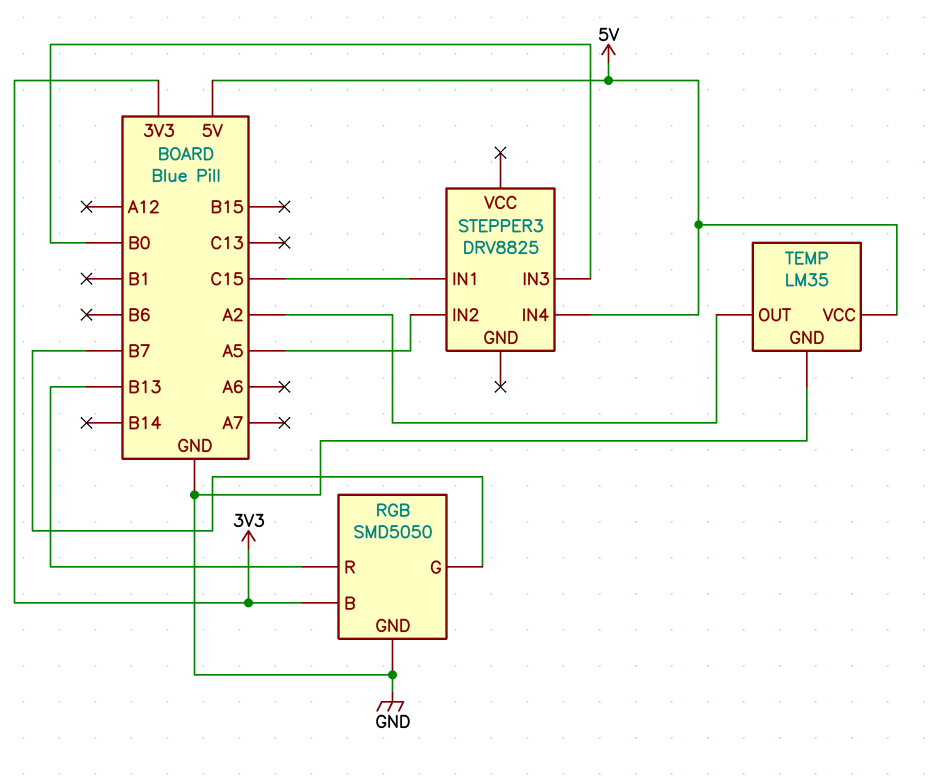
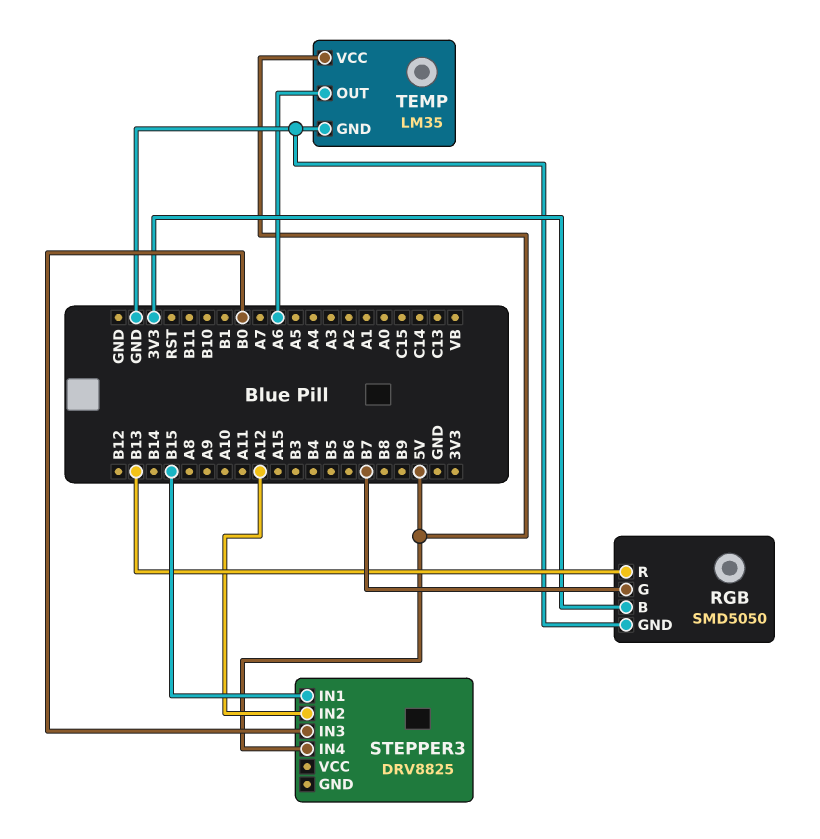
STEPPER3 pin IN1: C15 -> B15
STEPPER3 pin IN2: A5 -> A12
TEMP pin OUT: A2 -> A6

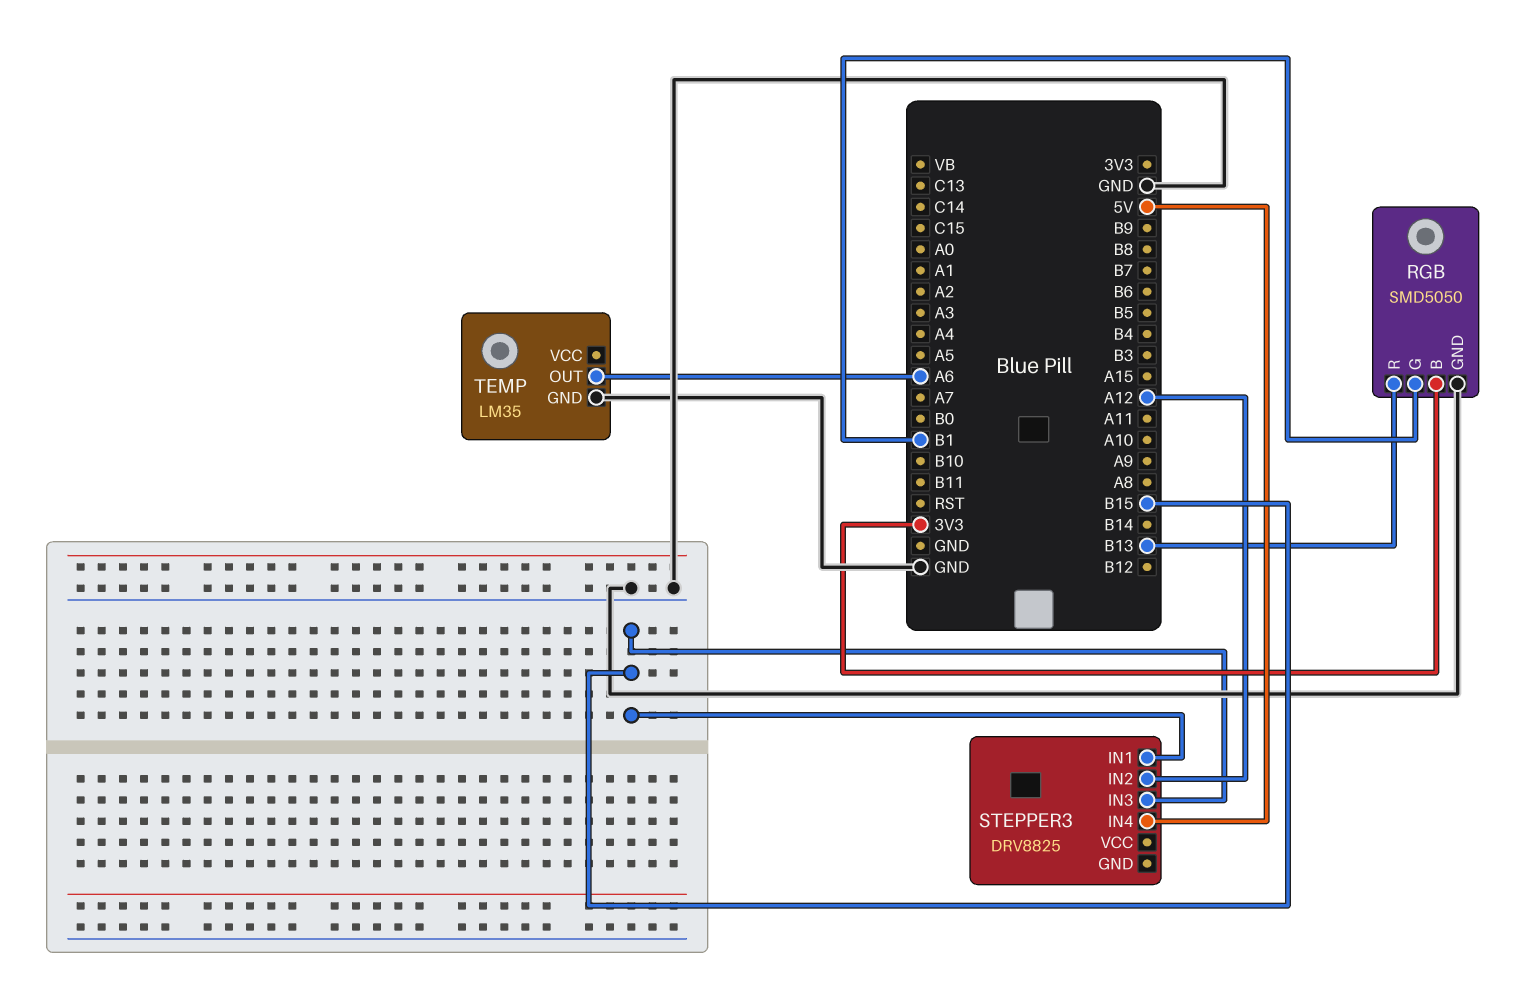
RGB pin G: B7 -> B1
STEPPER3 pin IN3: B0 -> B15
TEMP pin VCC: 5V -> none

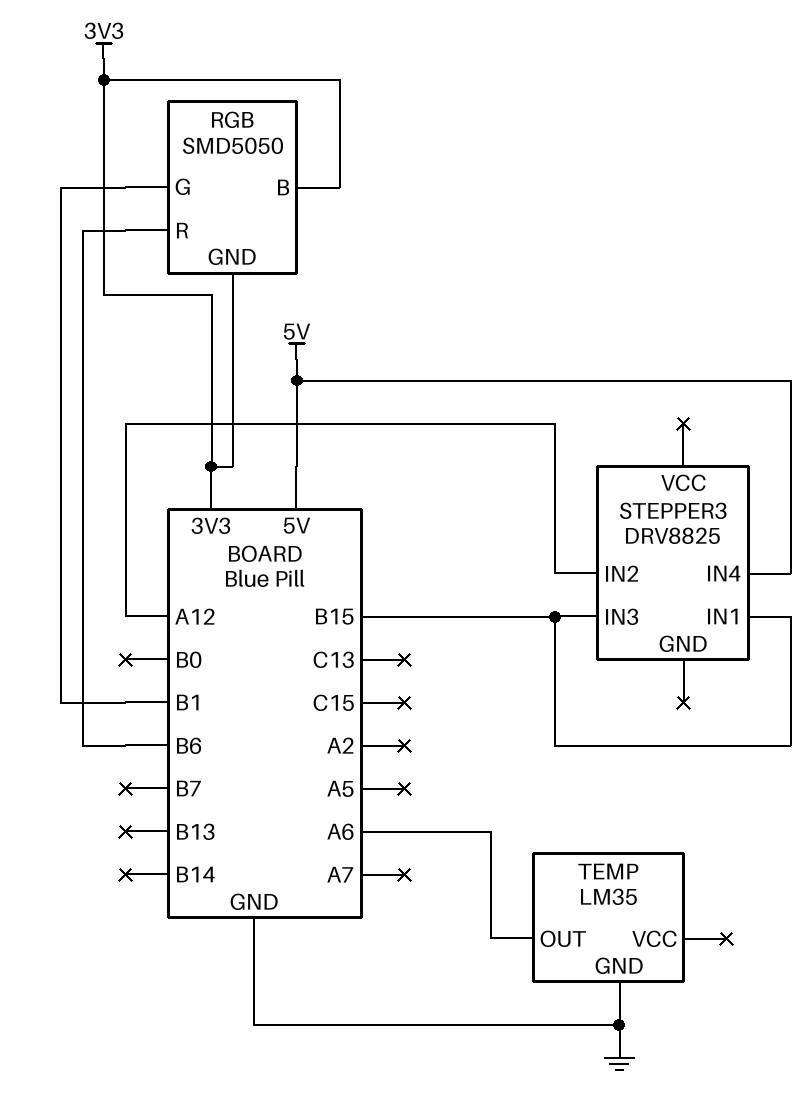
RGB pin GND: GND -> 3V3
RGB pin R: B13 -> B6

